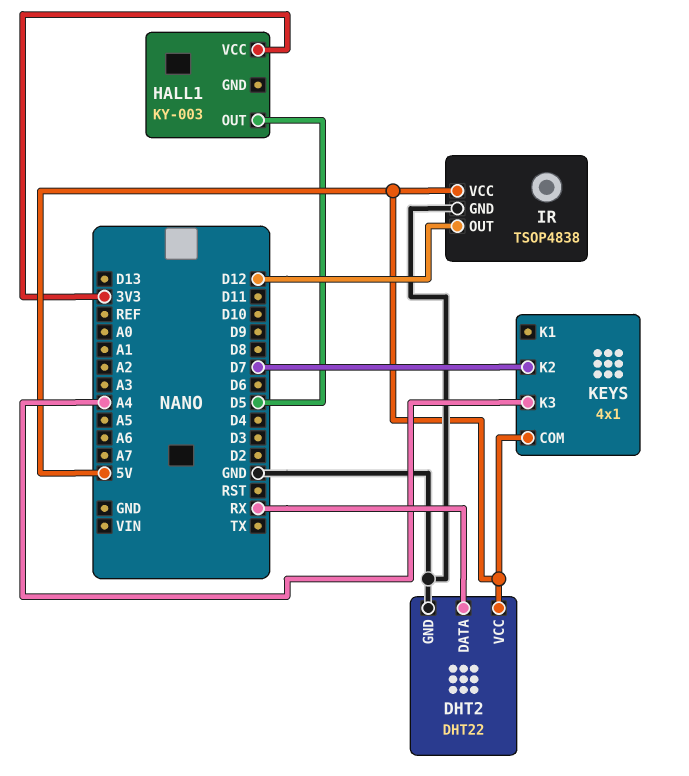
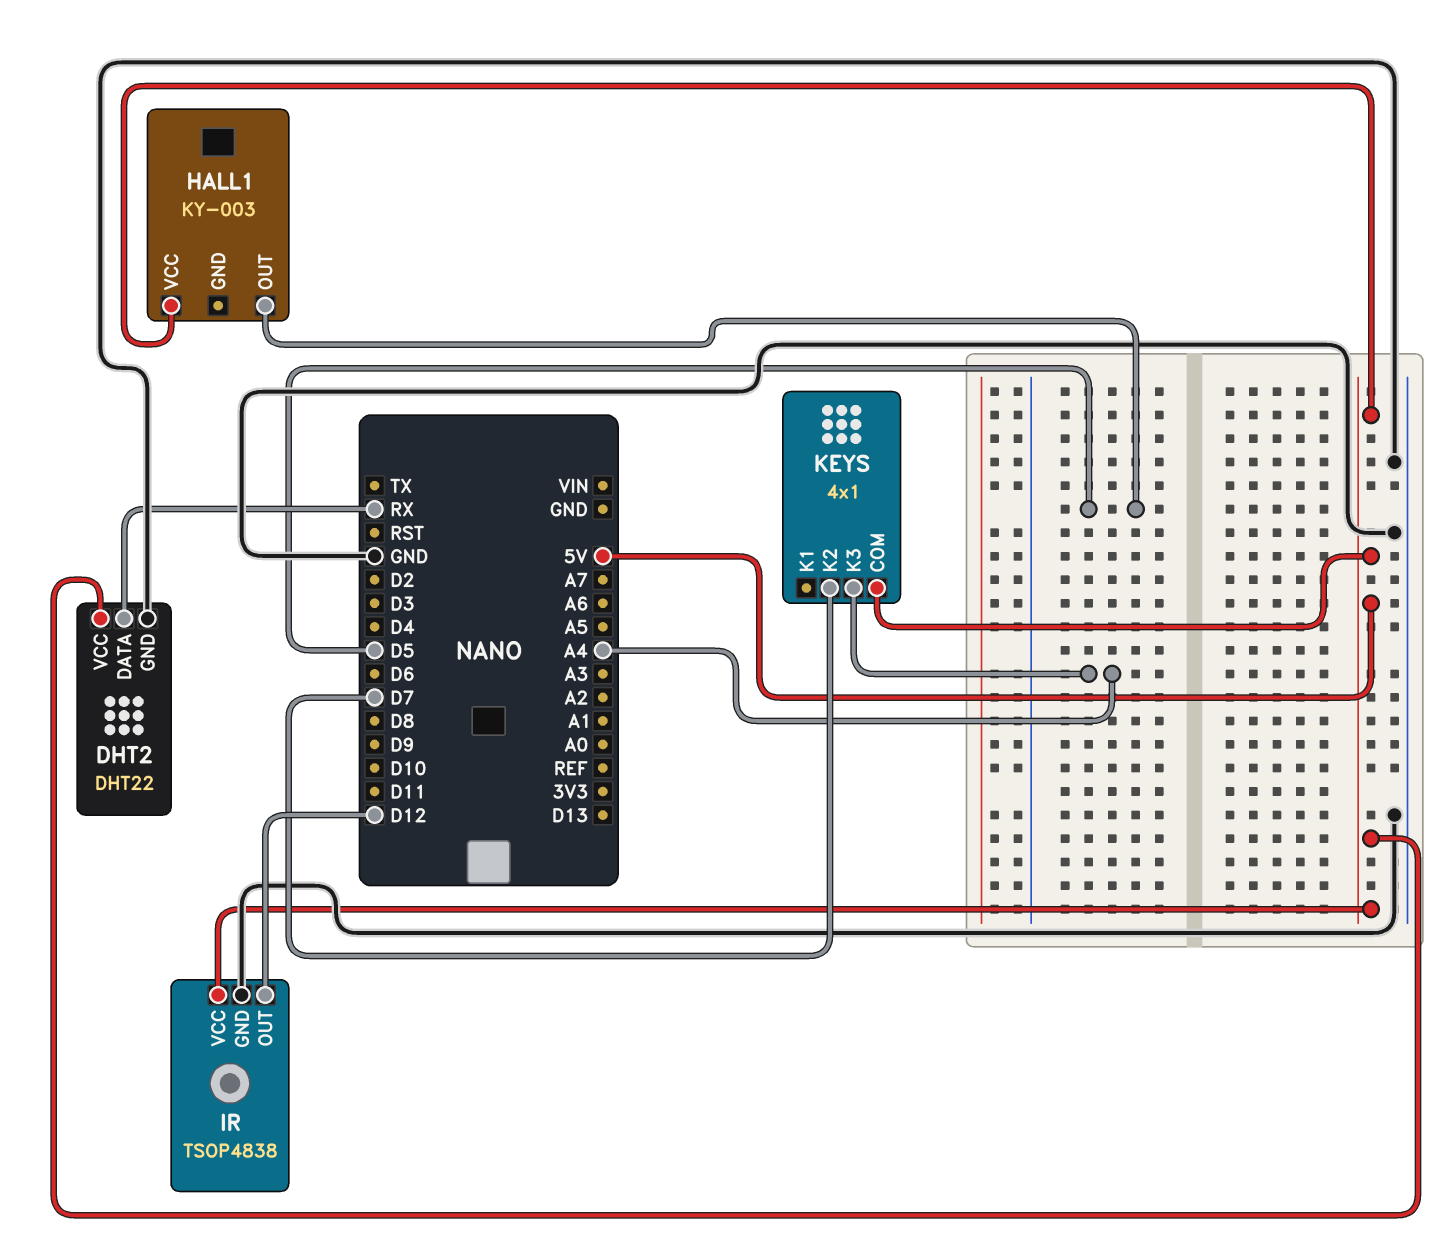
HALL1 pin VCC: 3V3 -> 5V

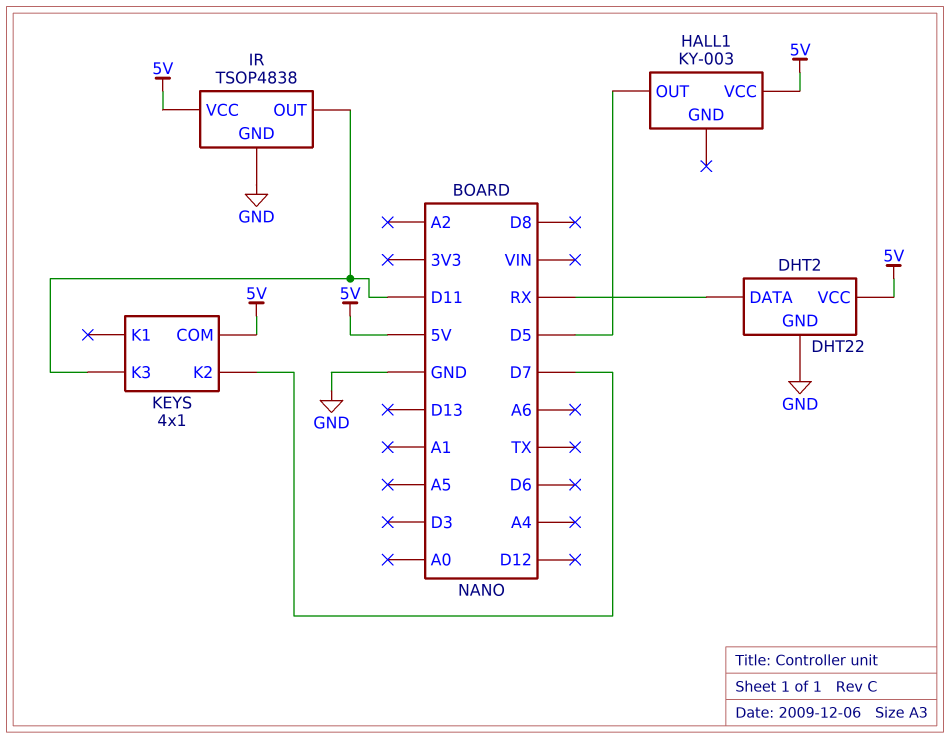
IR pin OUT: D12 -> D11
KEYS pin K3: A4 -> D11

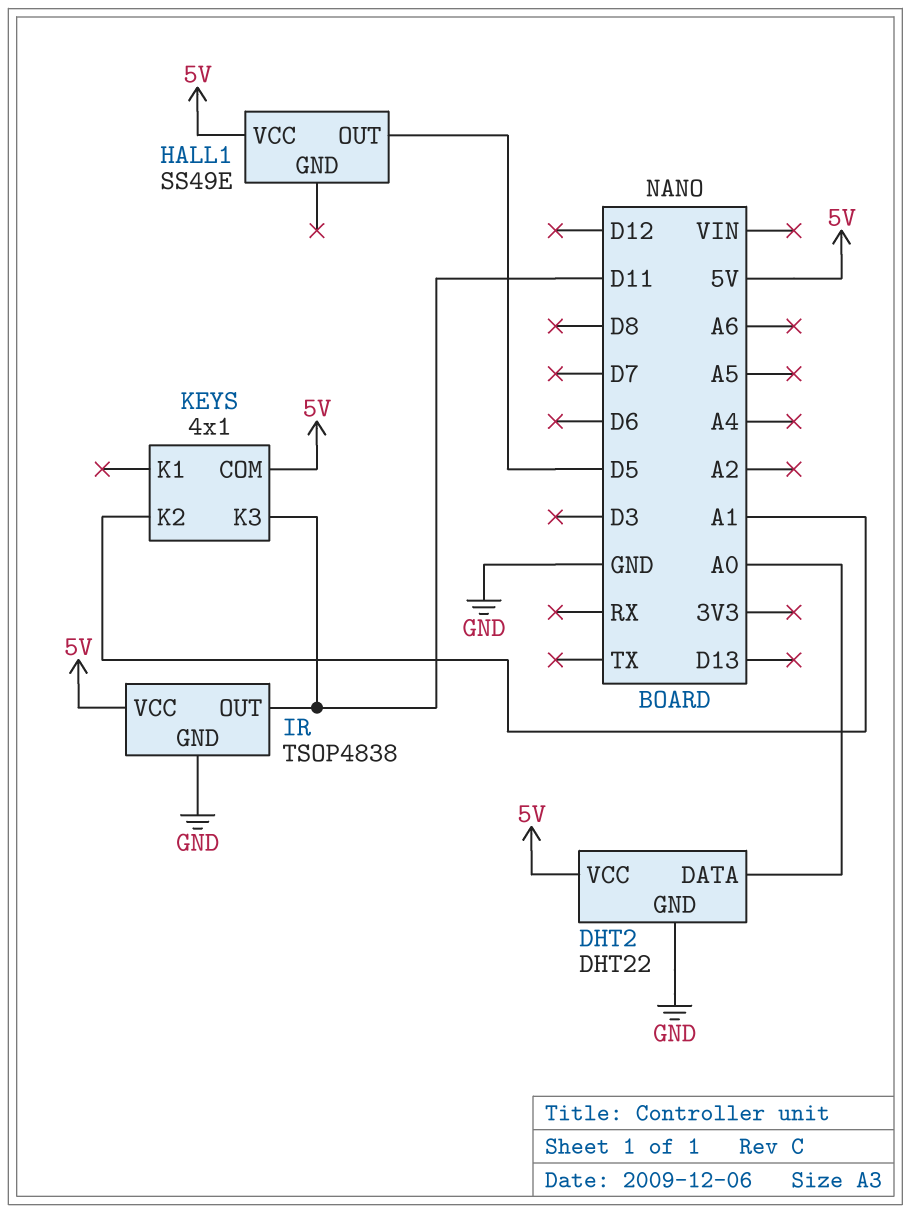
DHT2 pin DATA: RX -> A0
HALL1: KY-003 -> SS49E
KEYS pin K2: D7 -> A1

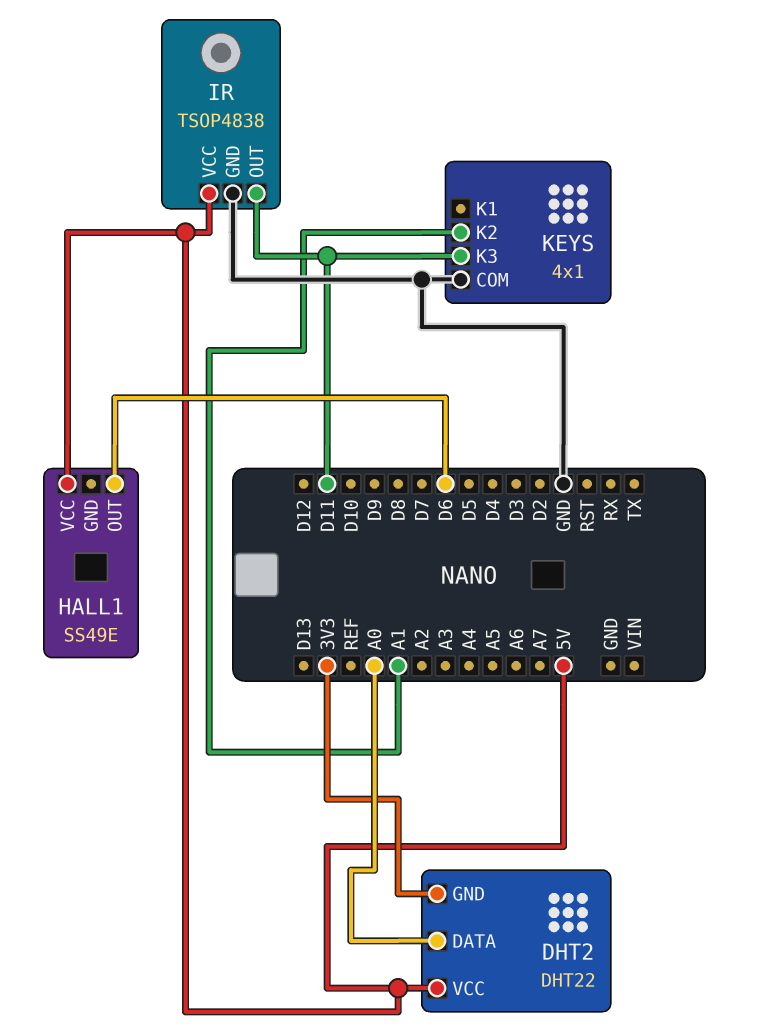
DHT2 pin GND: GND -> 3V3
HALL1 pin OUT: D5 -> D6
KEYS pin COM: 5V -> GND

